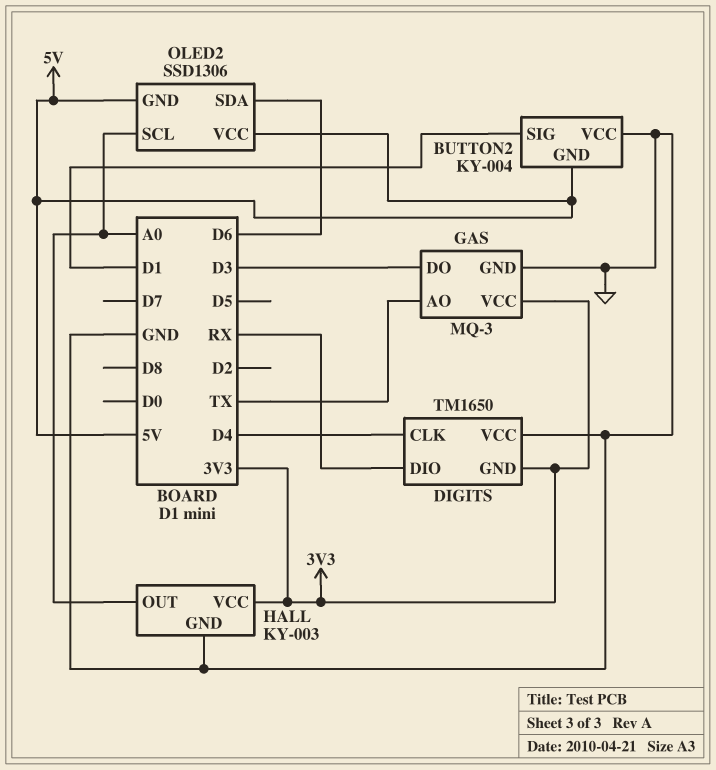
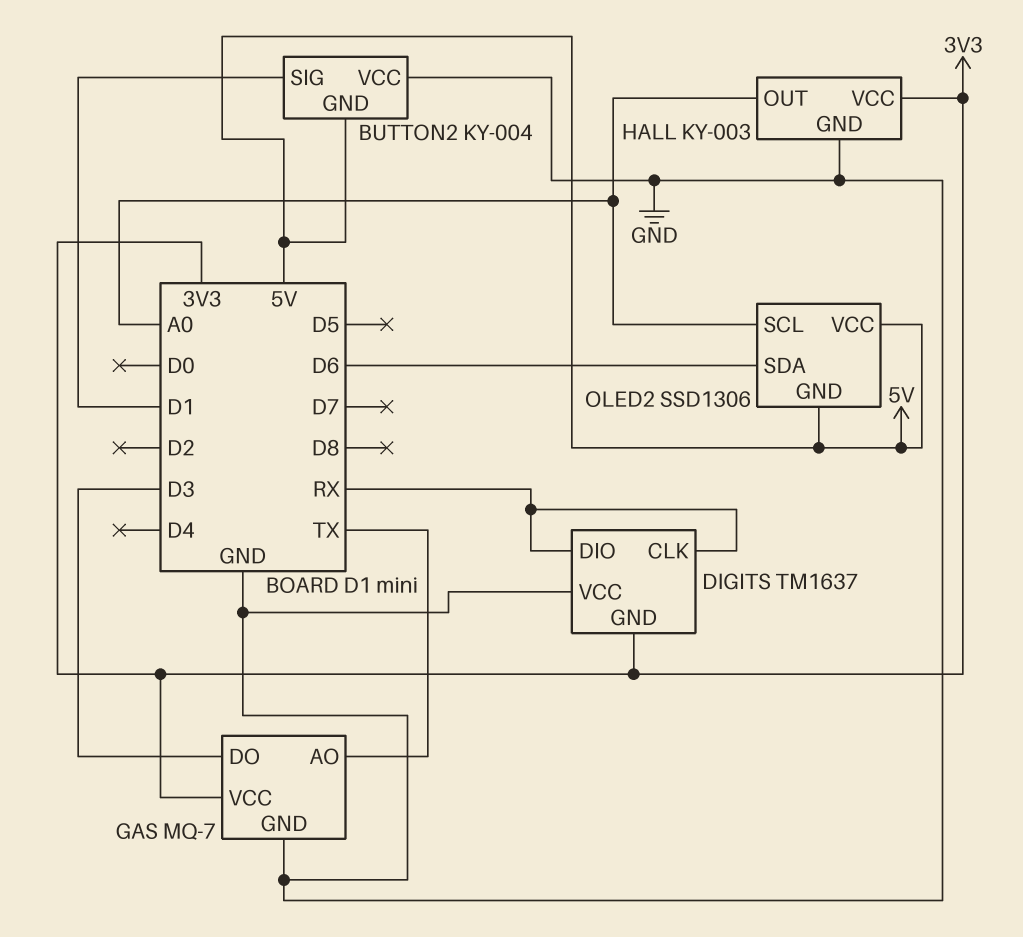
DIGITS: TM1650 -> TM1637
DIGITS pin CLK: D4 -> RX
GAS: MQ-3 -> MQ-7

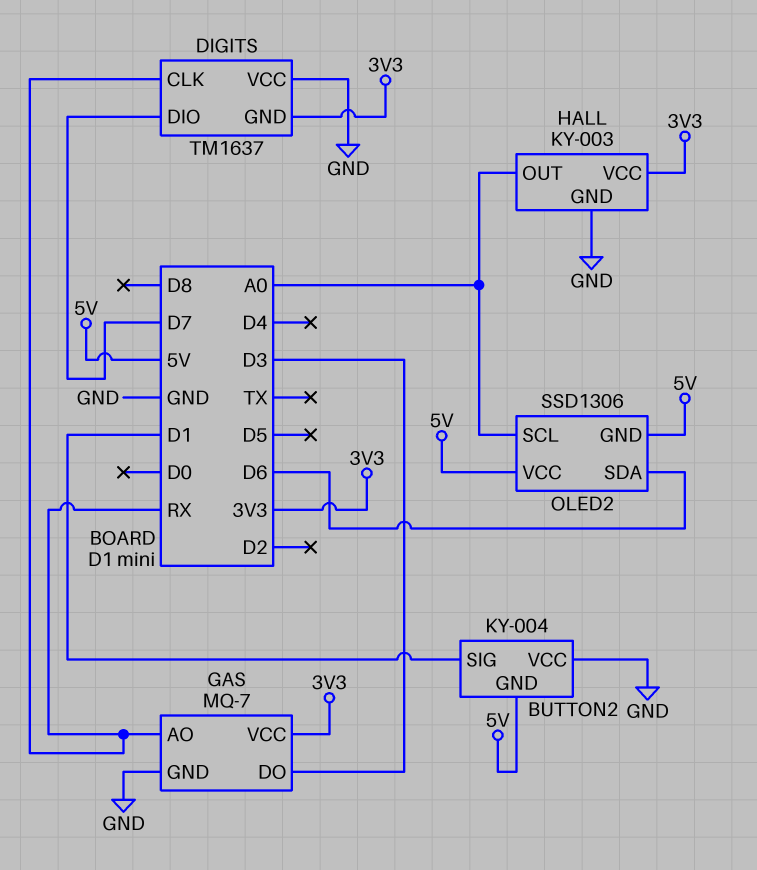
DIGITS pin DIO: RX -> D7
GAS pin AO: TX -> RX

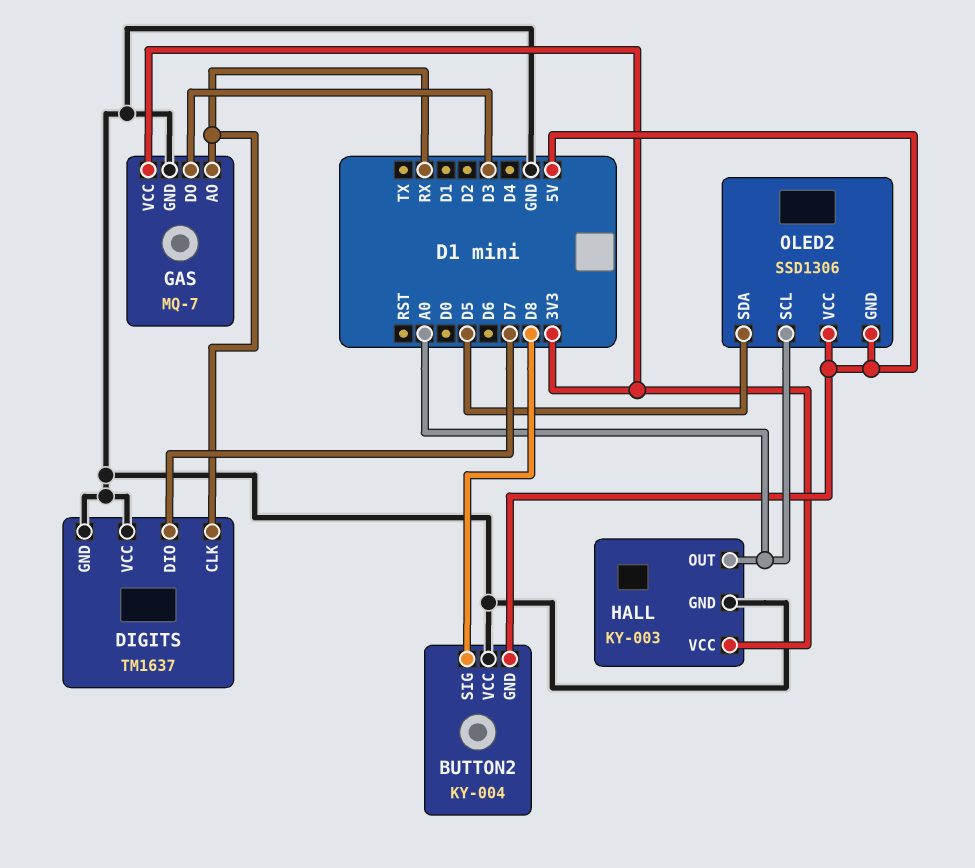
BUTTON2 pin SIG: D1 -> D8
DIGITS pin GND: 3V3 -> GND
OLED2 pin SDA: D6 -> D5

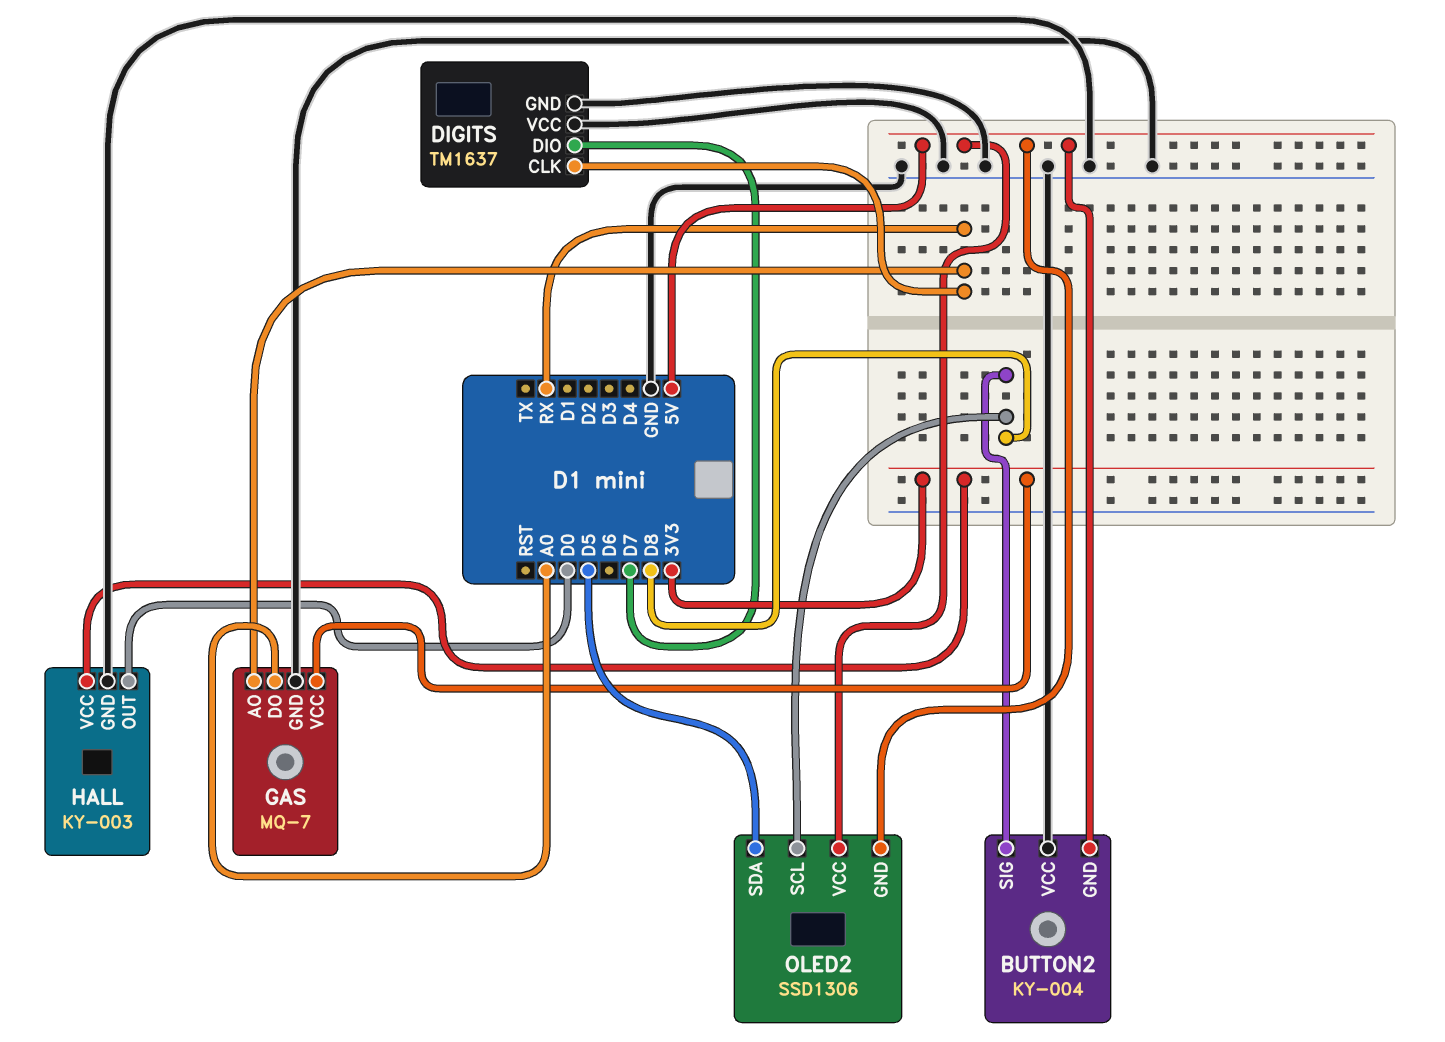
GAS pin DO: D3 -> A0
HALL pin OUT: A0 -> D0
OLED2 pin SCL: A0 -> D8

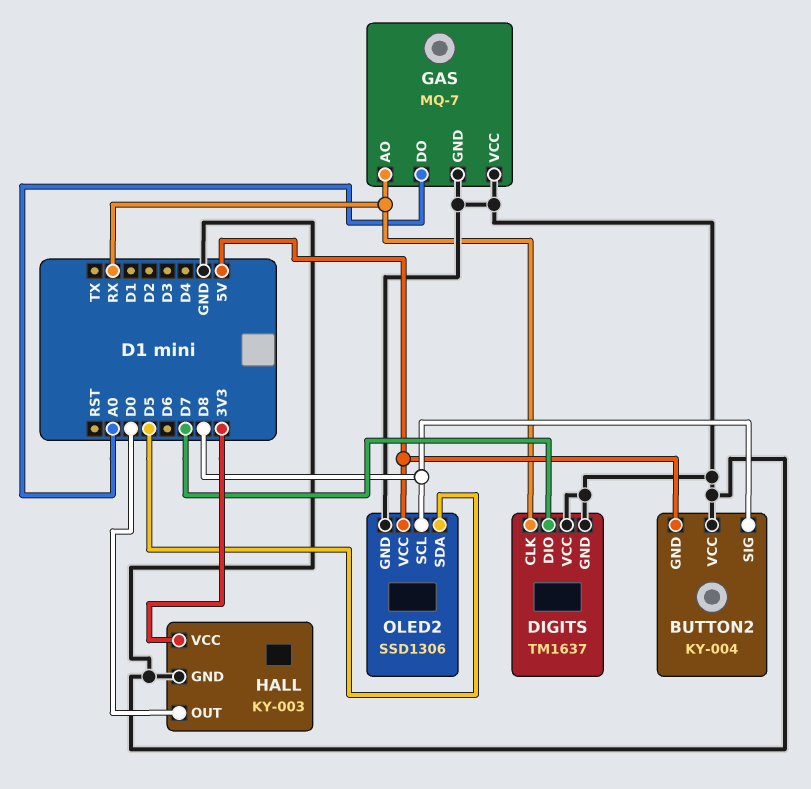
GAS pin VCC: 3V3 -> GND
OLED2 pin GND: 5V -> GND

